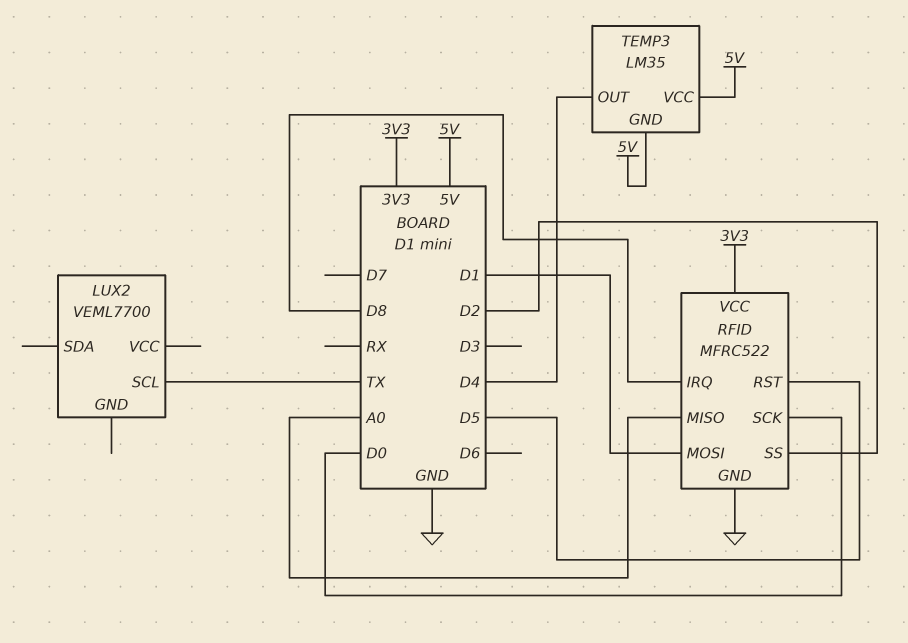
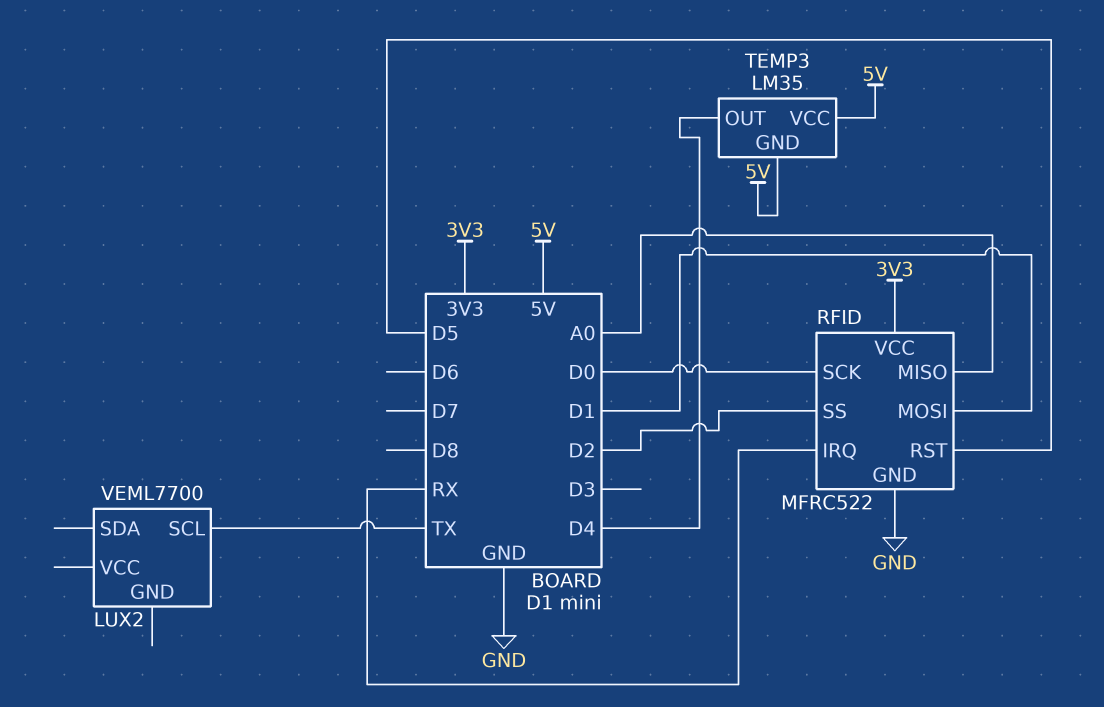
RFID pin IRQ: D8 -> RX

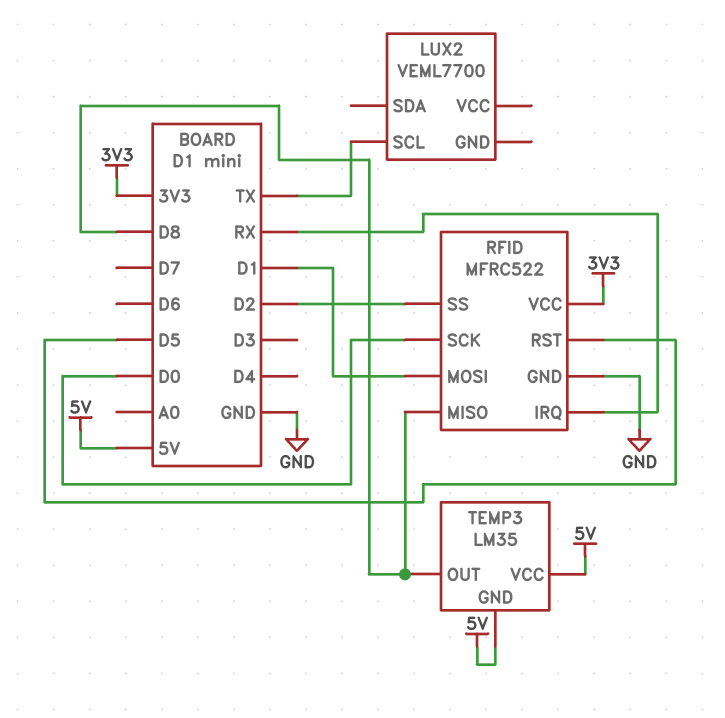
RFID pin MISO: A0 -> D8
TEMP3 pin OUT: D4 -> D8

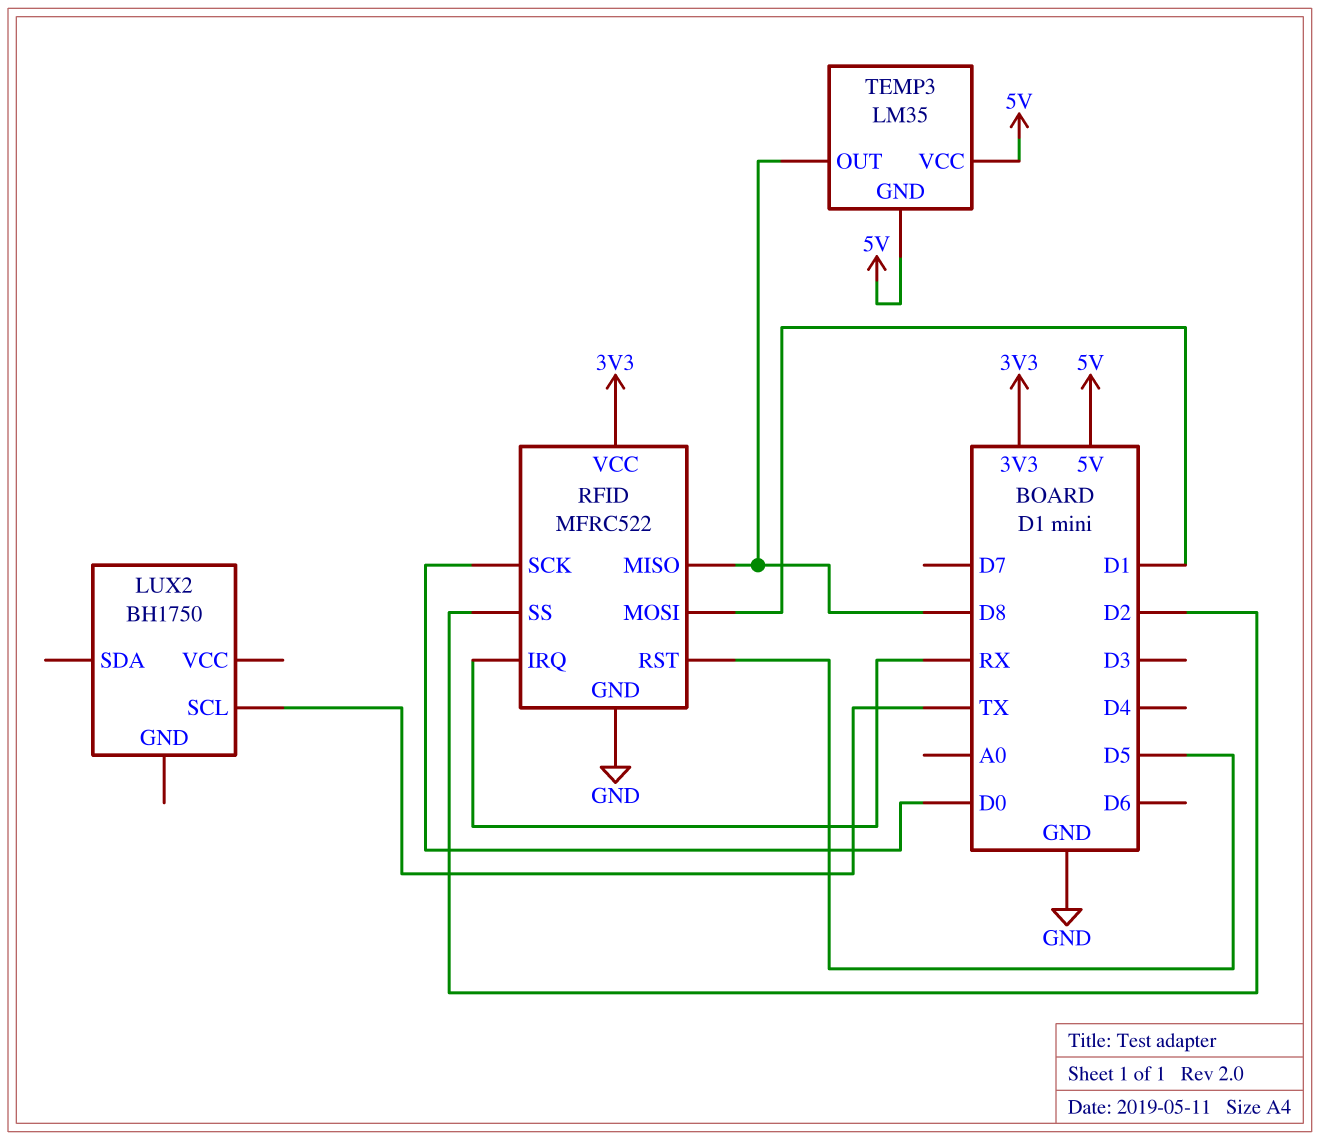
LUX2: VEML7700 -> BH1750

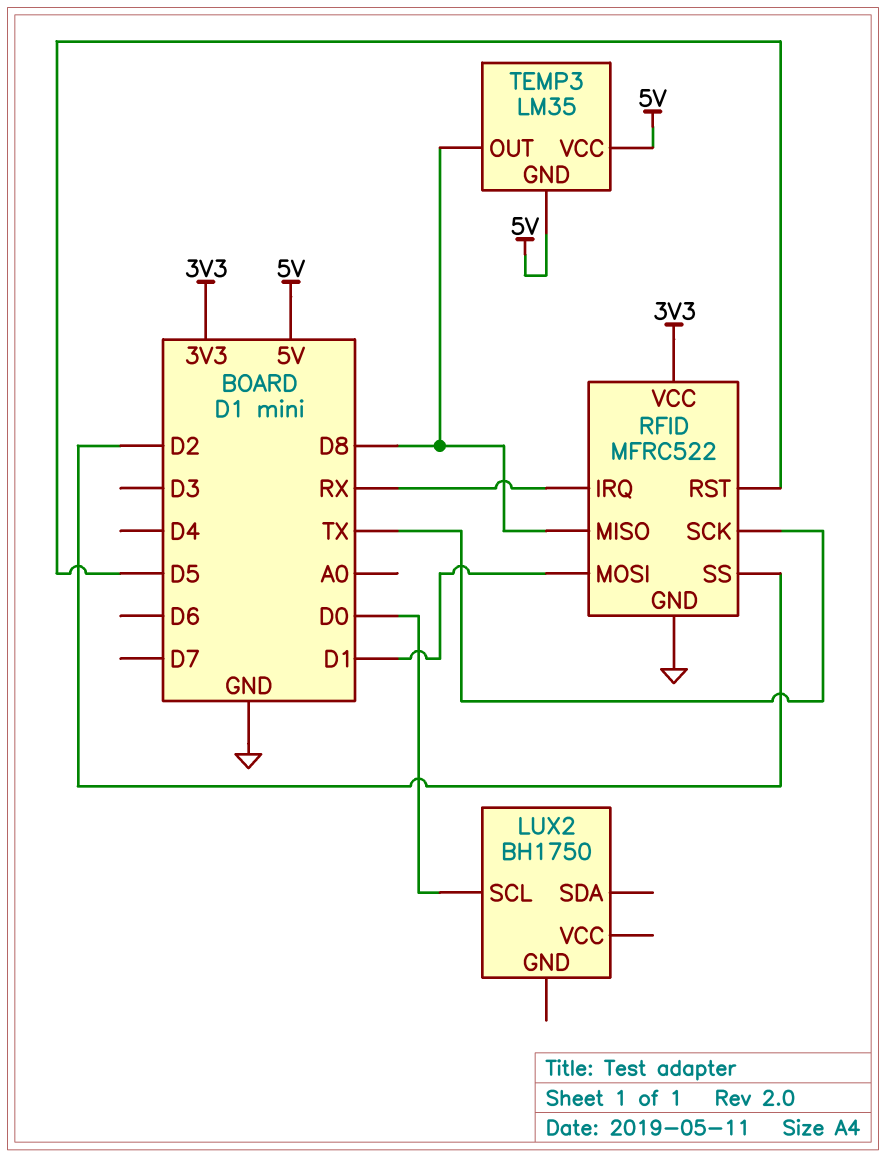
LUX2 pin SCL: TX -> D0
RFID pin SCK: D0 -> TX

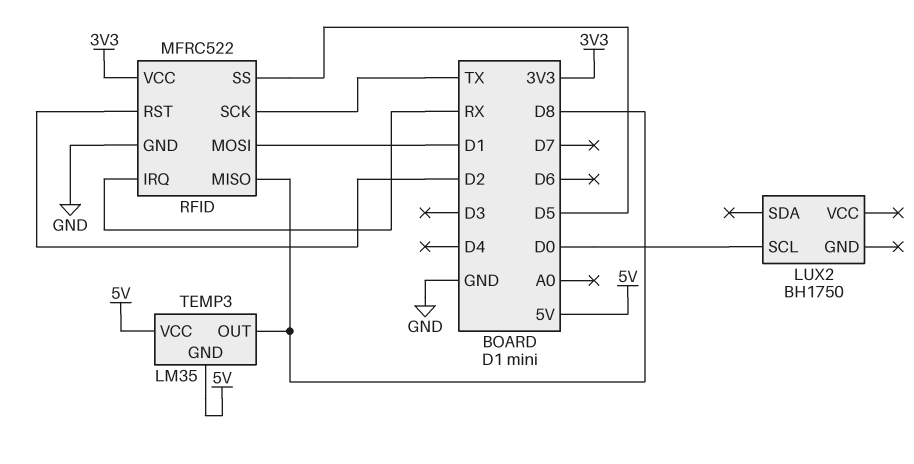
RFID pin RST: D5 -> D2
RFID pin SS: D2 -> D5

